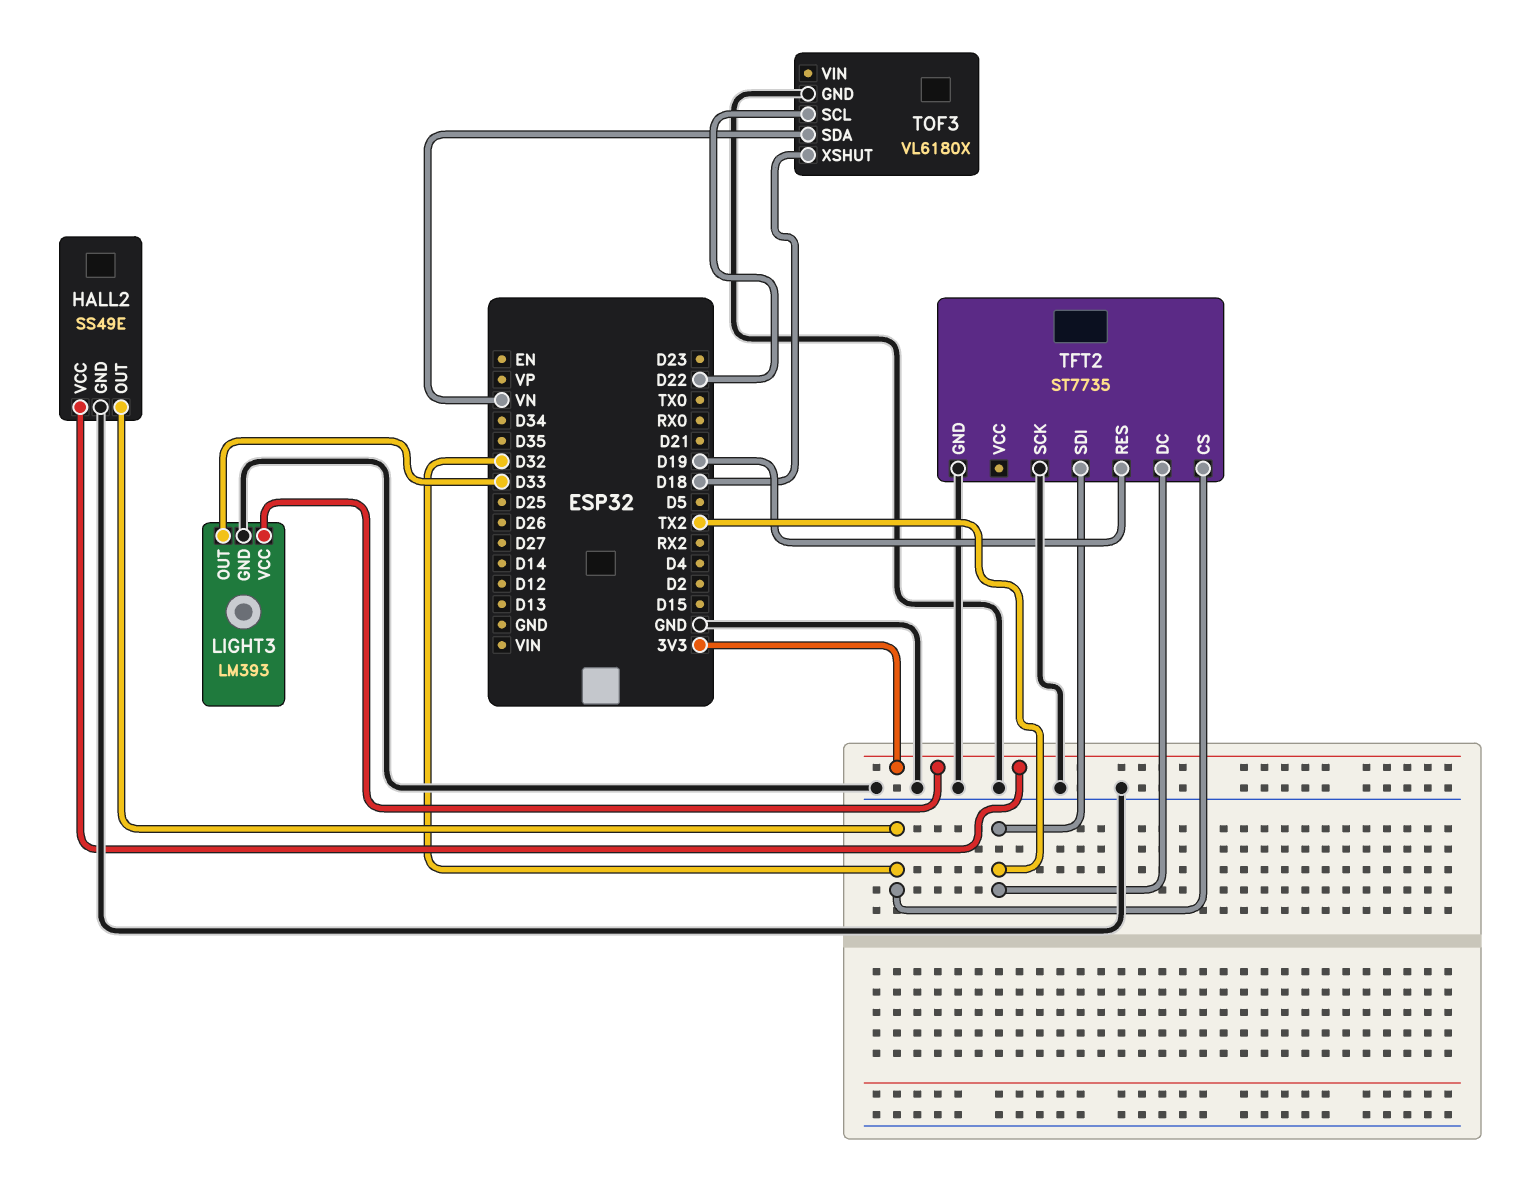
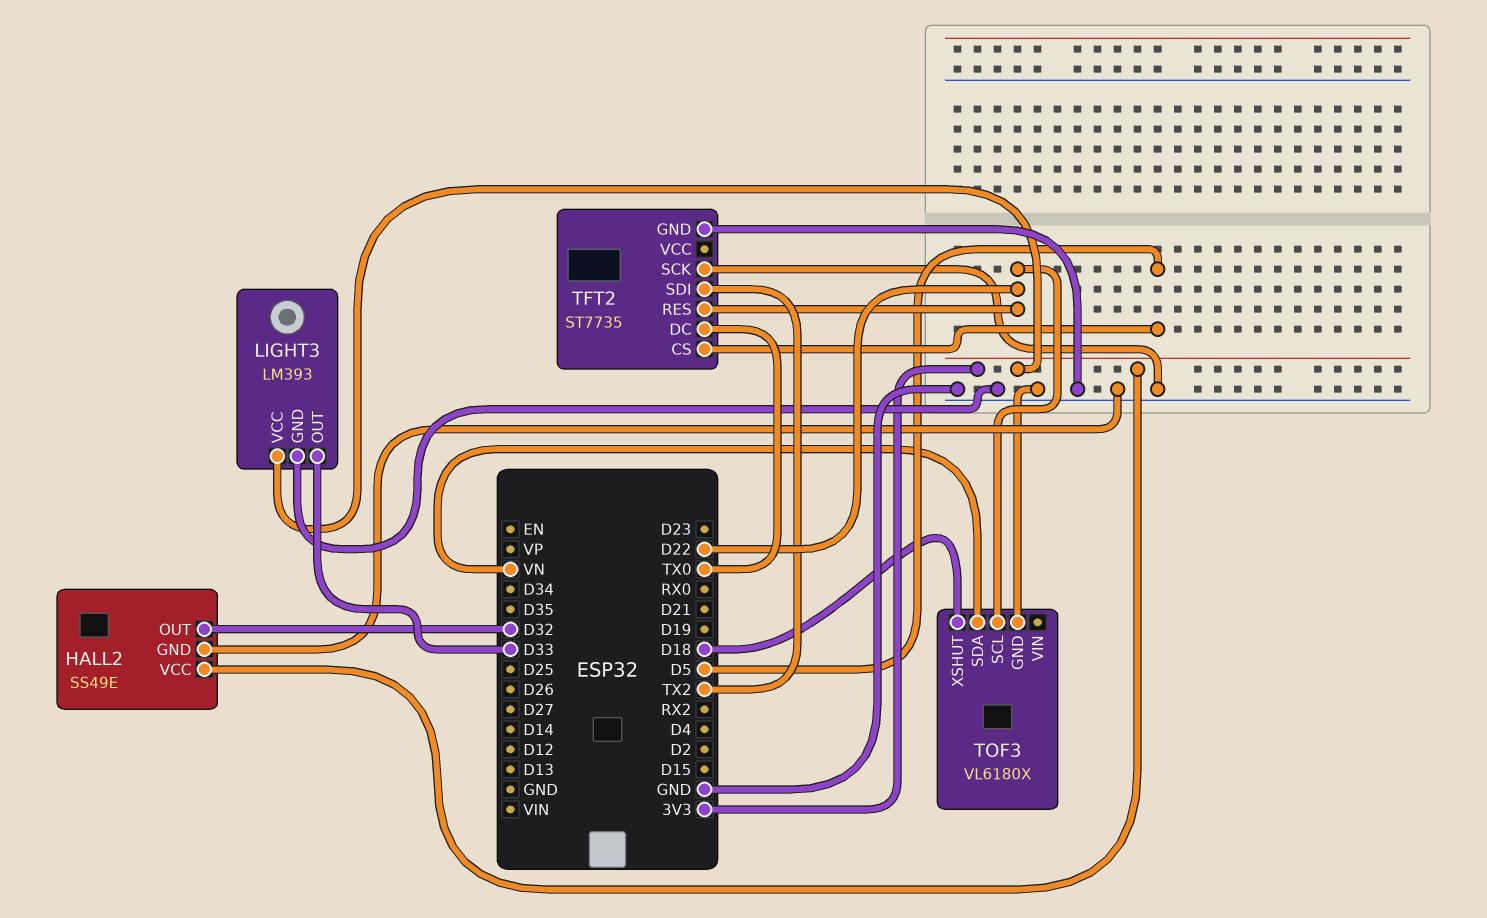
TFT2 pin CS: D32 -> D5
TFT2 pin DC: TX2 -> TX0
TFT2 pin RES: D19 -> D22

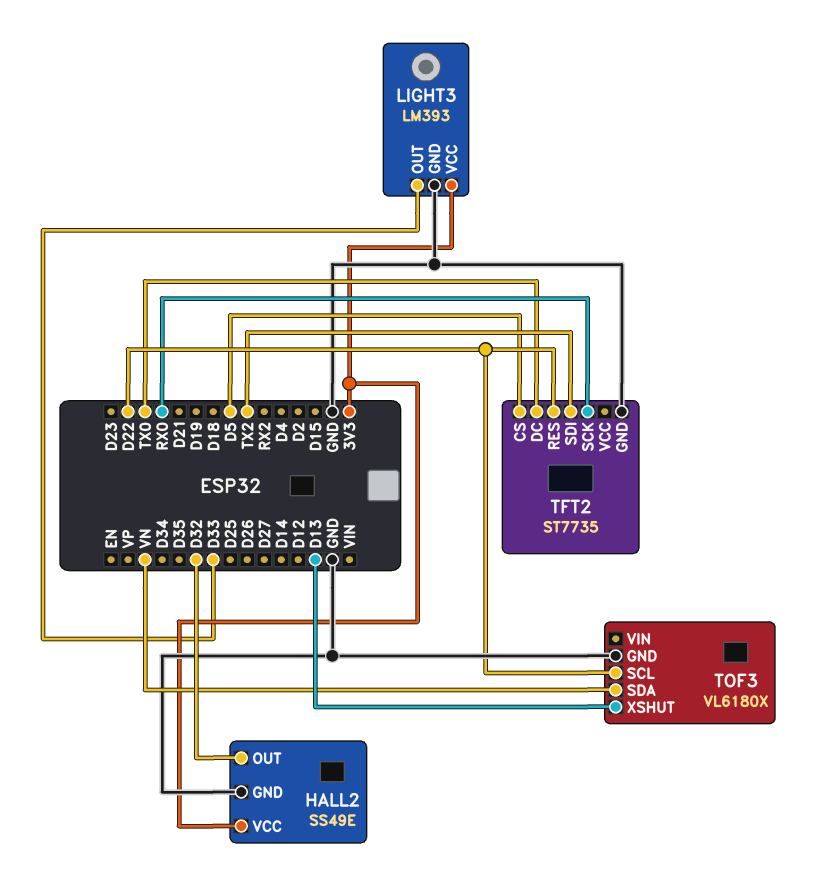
TFT2 pin SCK: GND -> RX0
TOF3 pin XSHUT: D18 -> D13

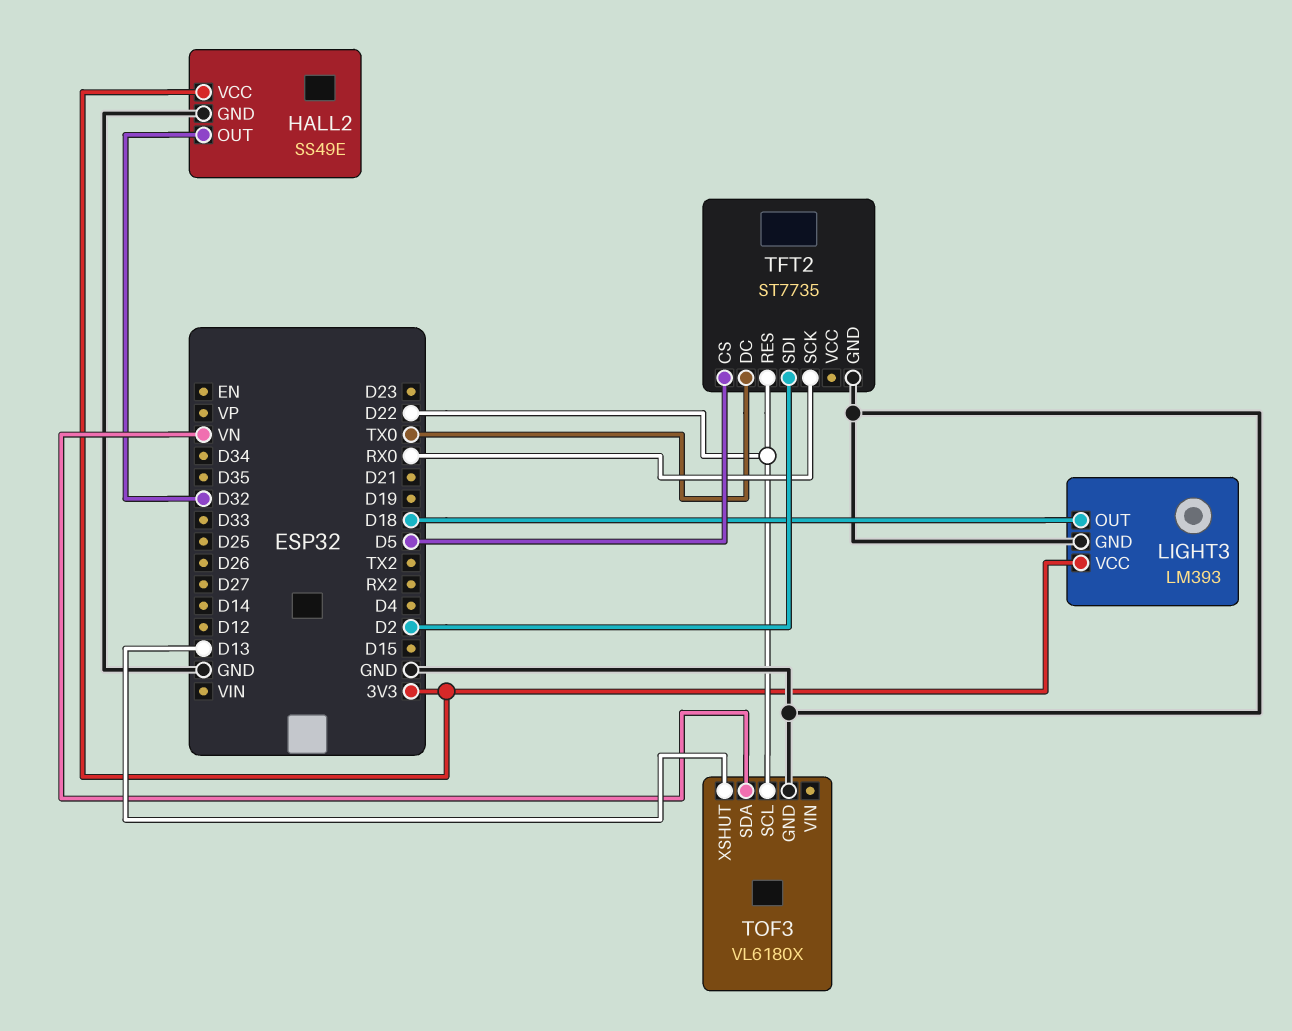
LIGHT3 pin OUT: D33 -> D18
TFT2 pin SDI: TX2 -> D2

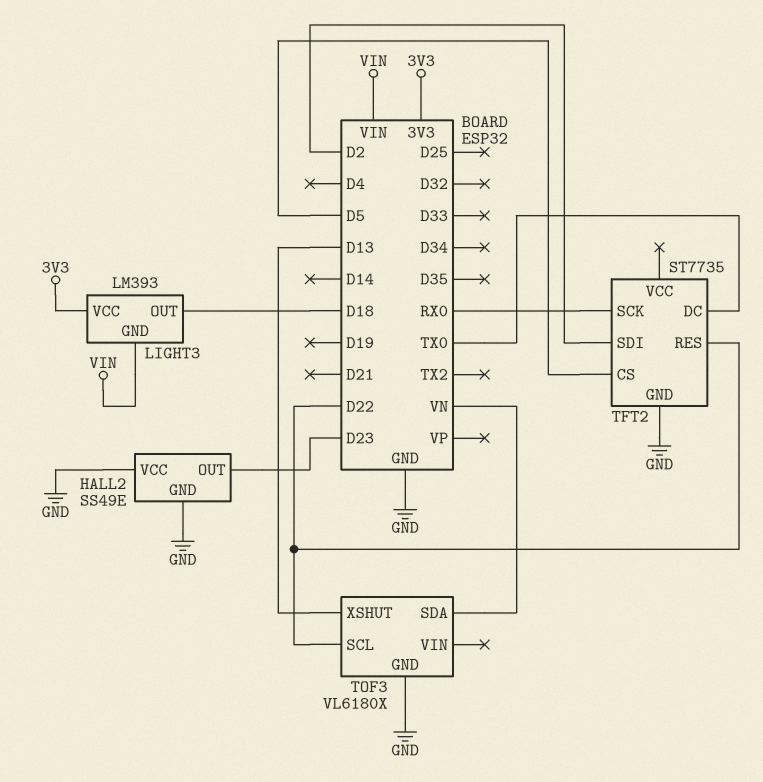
HALL2 pin OUT: D32 -> D23
HALL2 pin VCC: 3V3 -> GND
LIGHT3 pin GND: GND -> VIN

